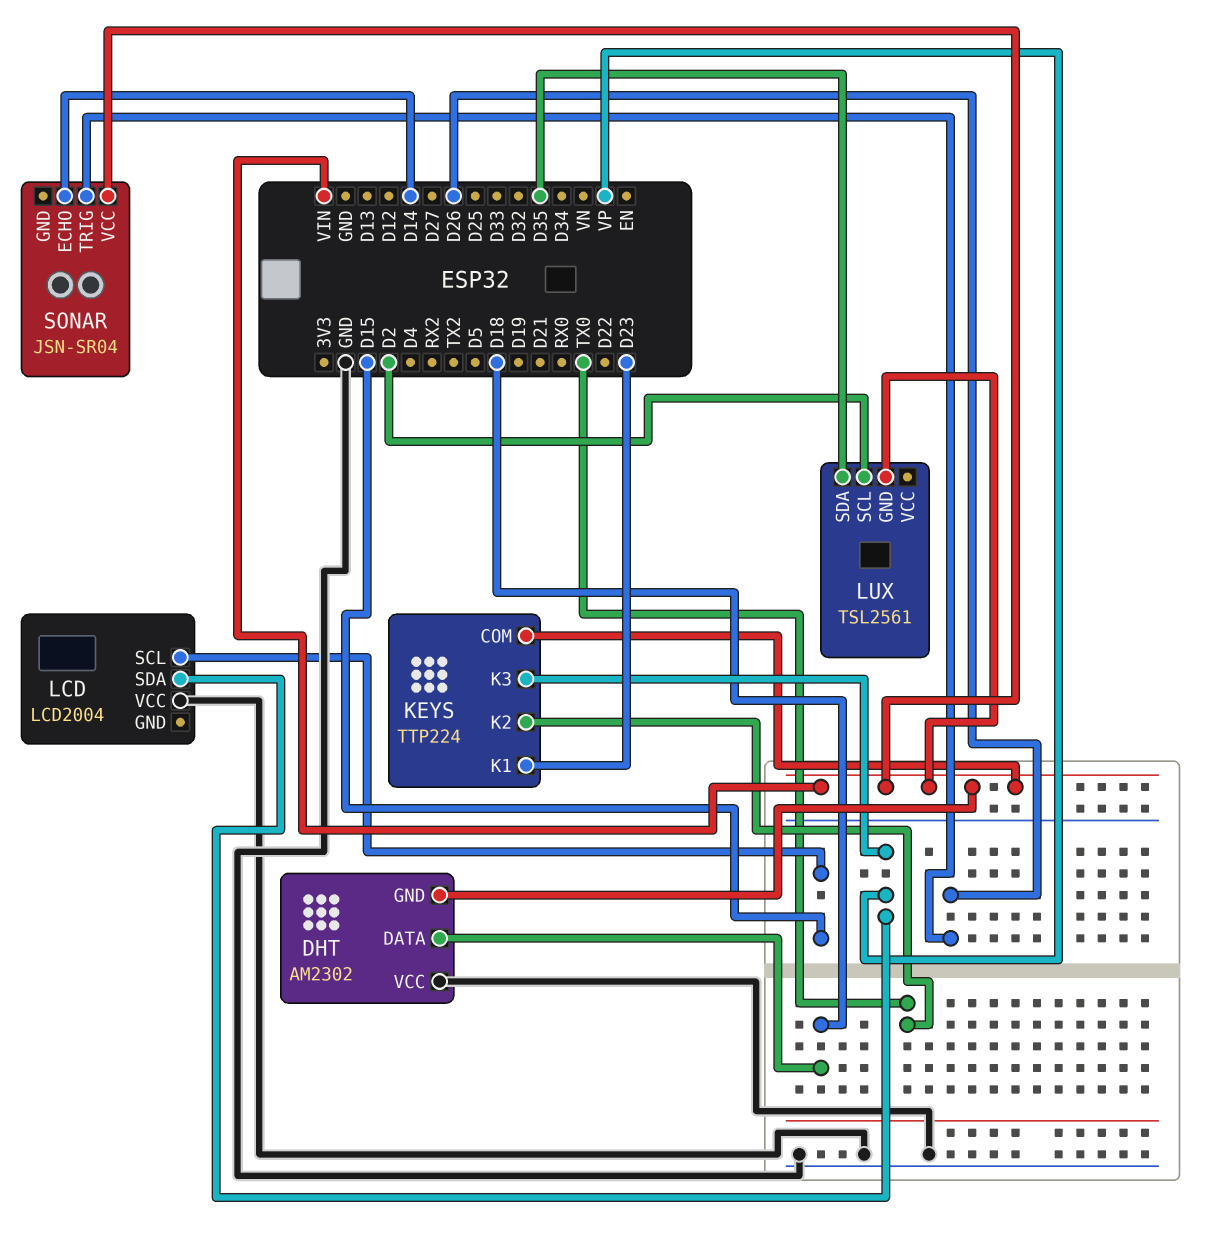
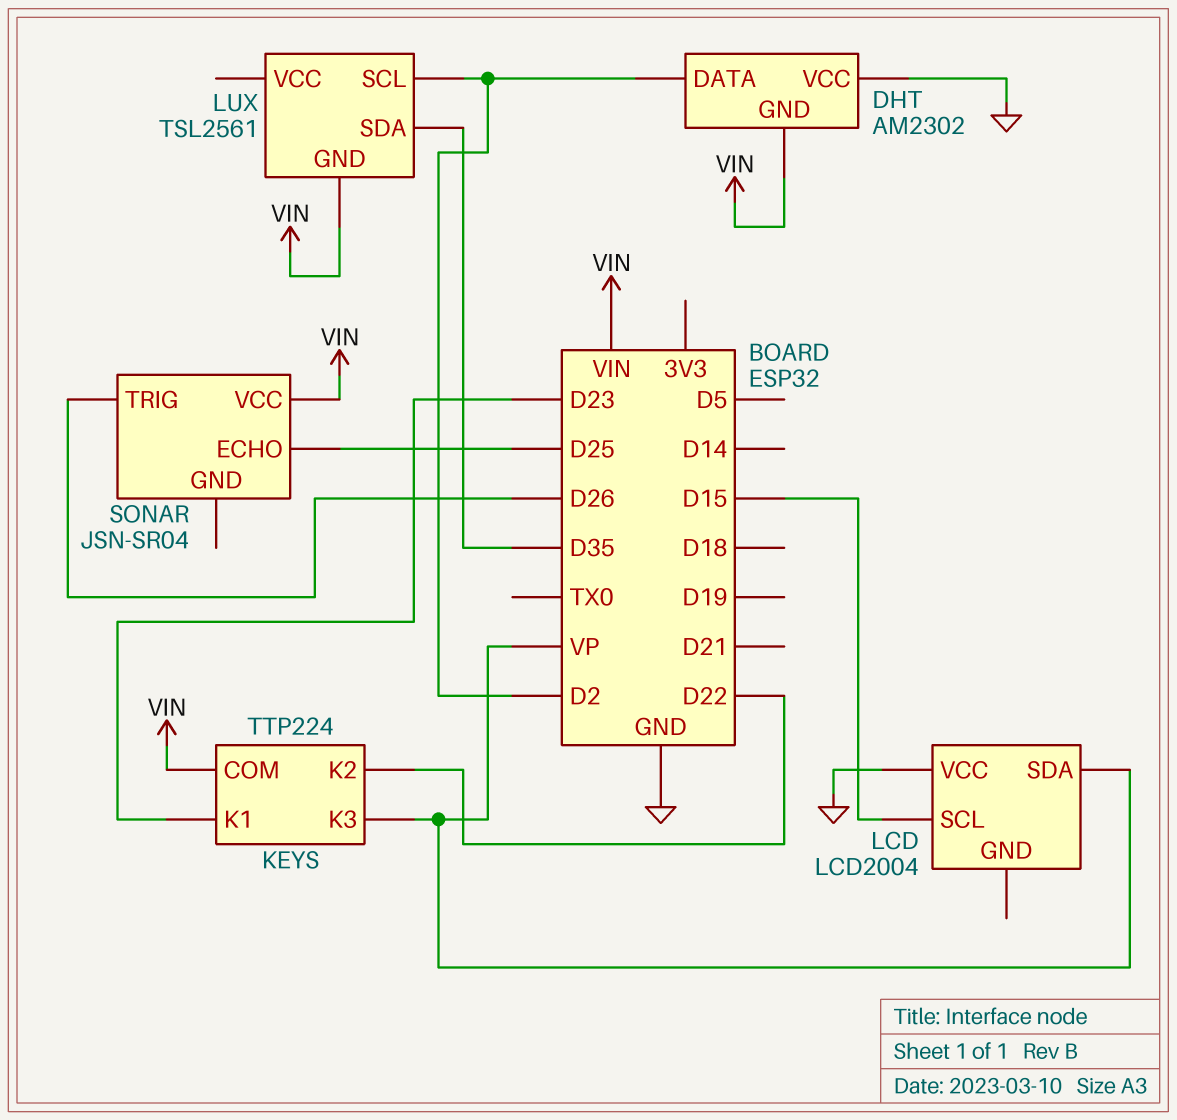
DHT pin DATA: D18 -> D2
KEYS pin K2: TX0 -> D22
SONAR pin ECHO: D14 -> D25

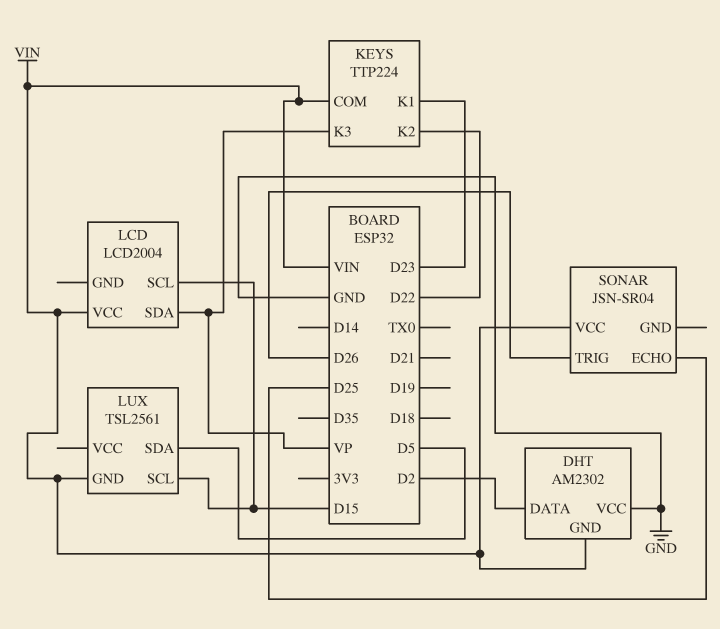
LCD pin VCC: GND -> VIN
LUX pin SCL: D2 -> D15
LUX pin SDA: D35 -> D5

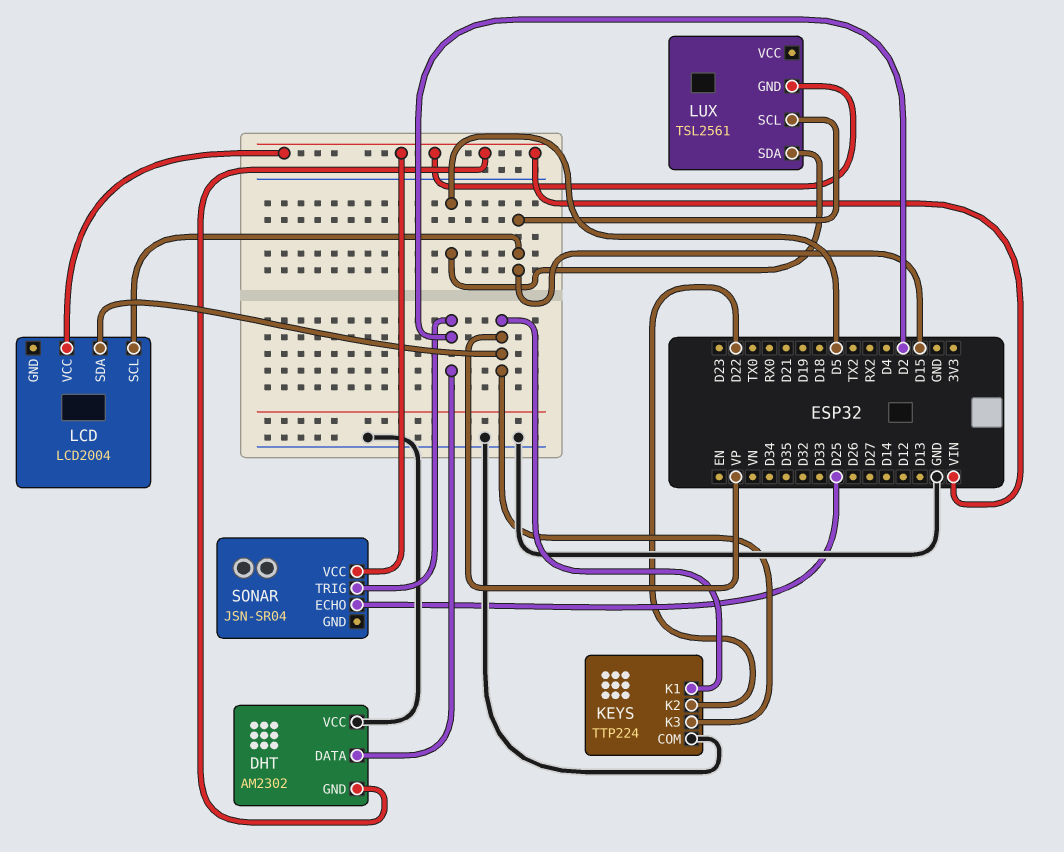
KEYS pin COM: VIN -> GND
KEYS pin K1: D23 -> VP
SONAR pin TRIG: D26 -> D2

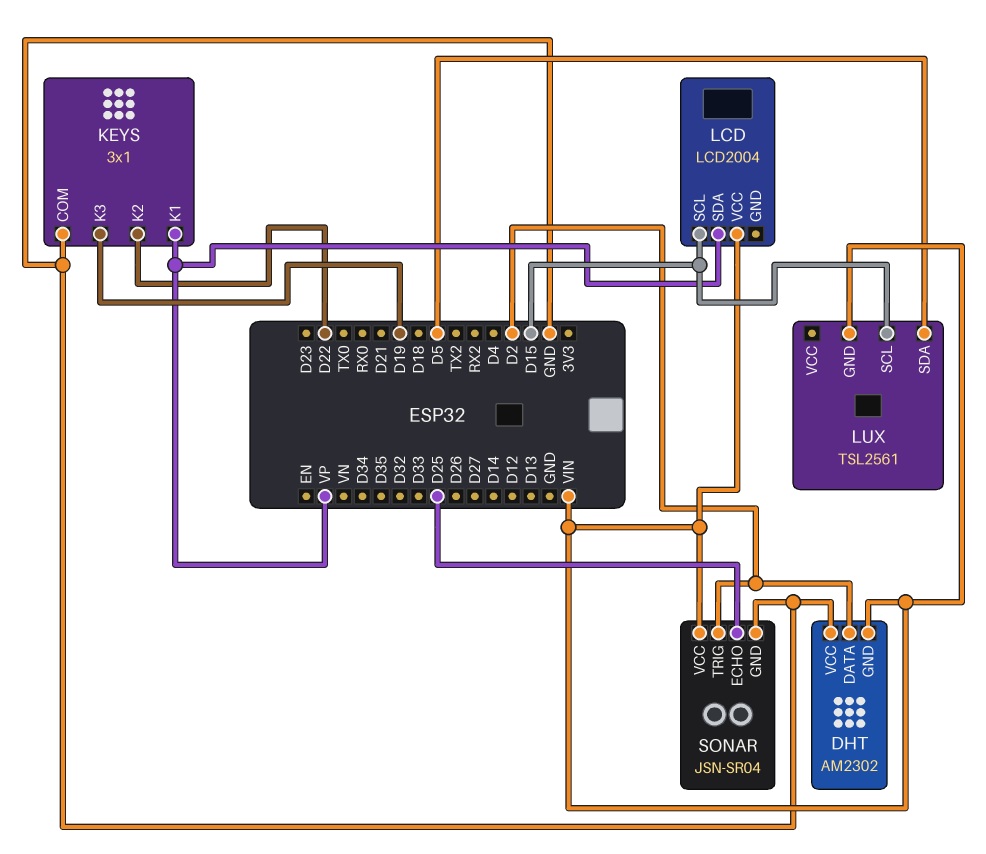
KEYS: TTP224 -> 3x1
KEYS pin K3: VP -> D19
SONAR pin GND: none -> GND

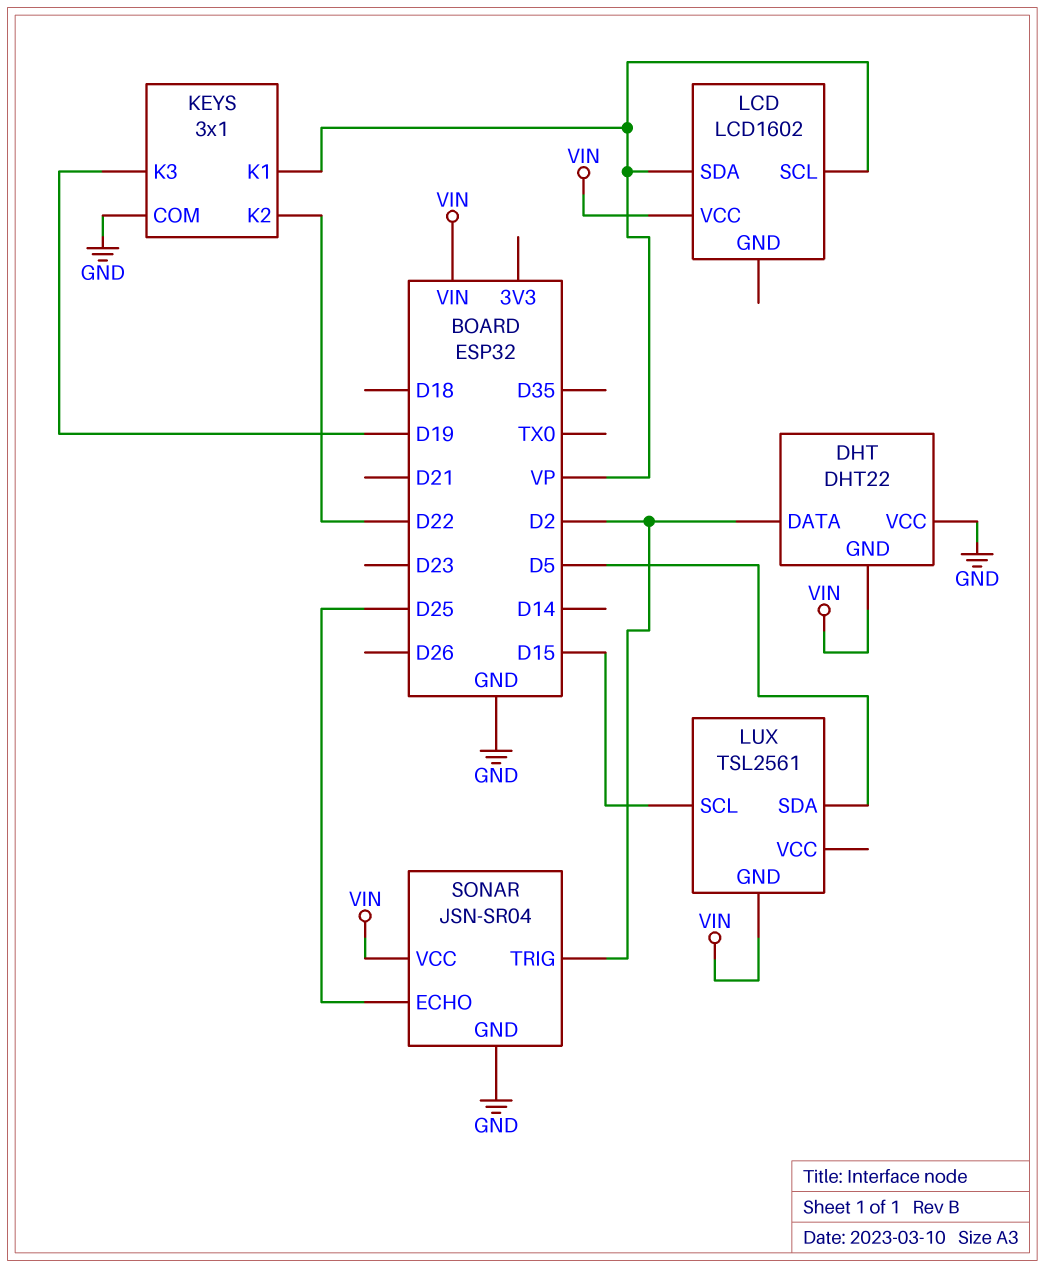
DHT: AM2302 -> DHT22
LCD: LCD2004 -> LCD1602
LCD pin SCL: D15 -> VP

